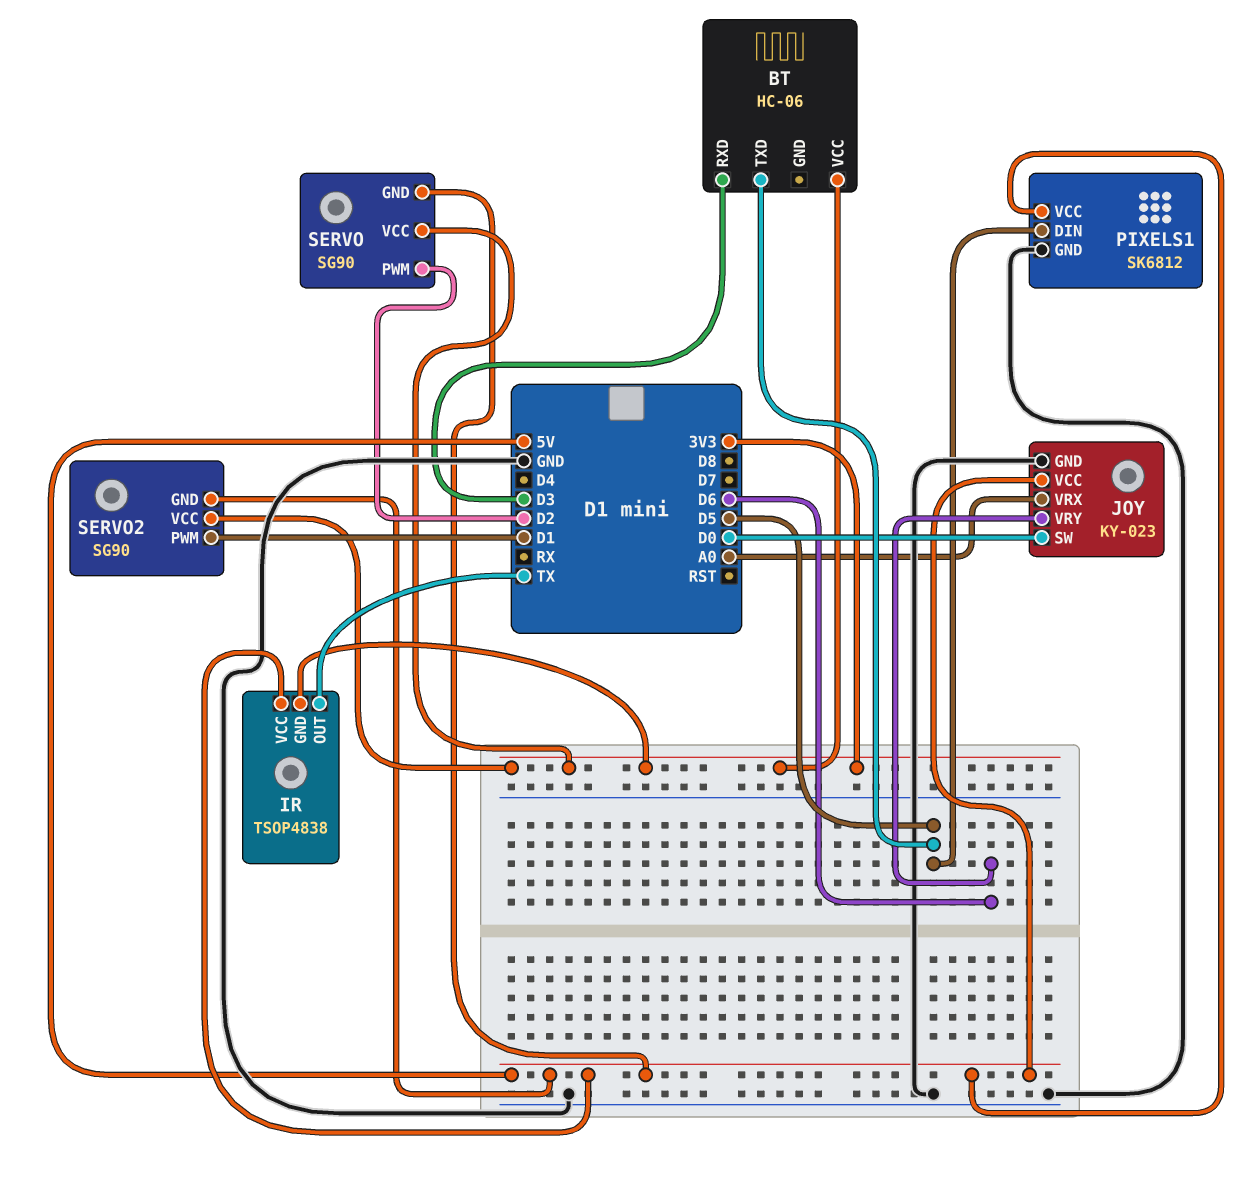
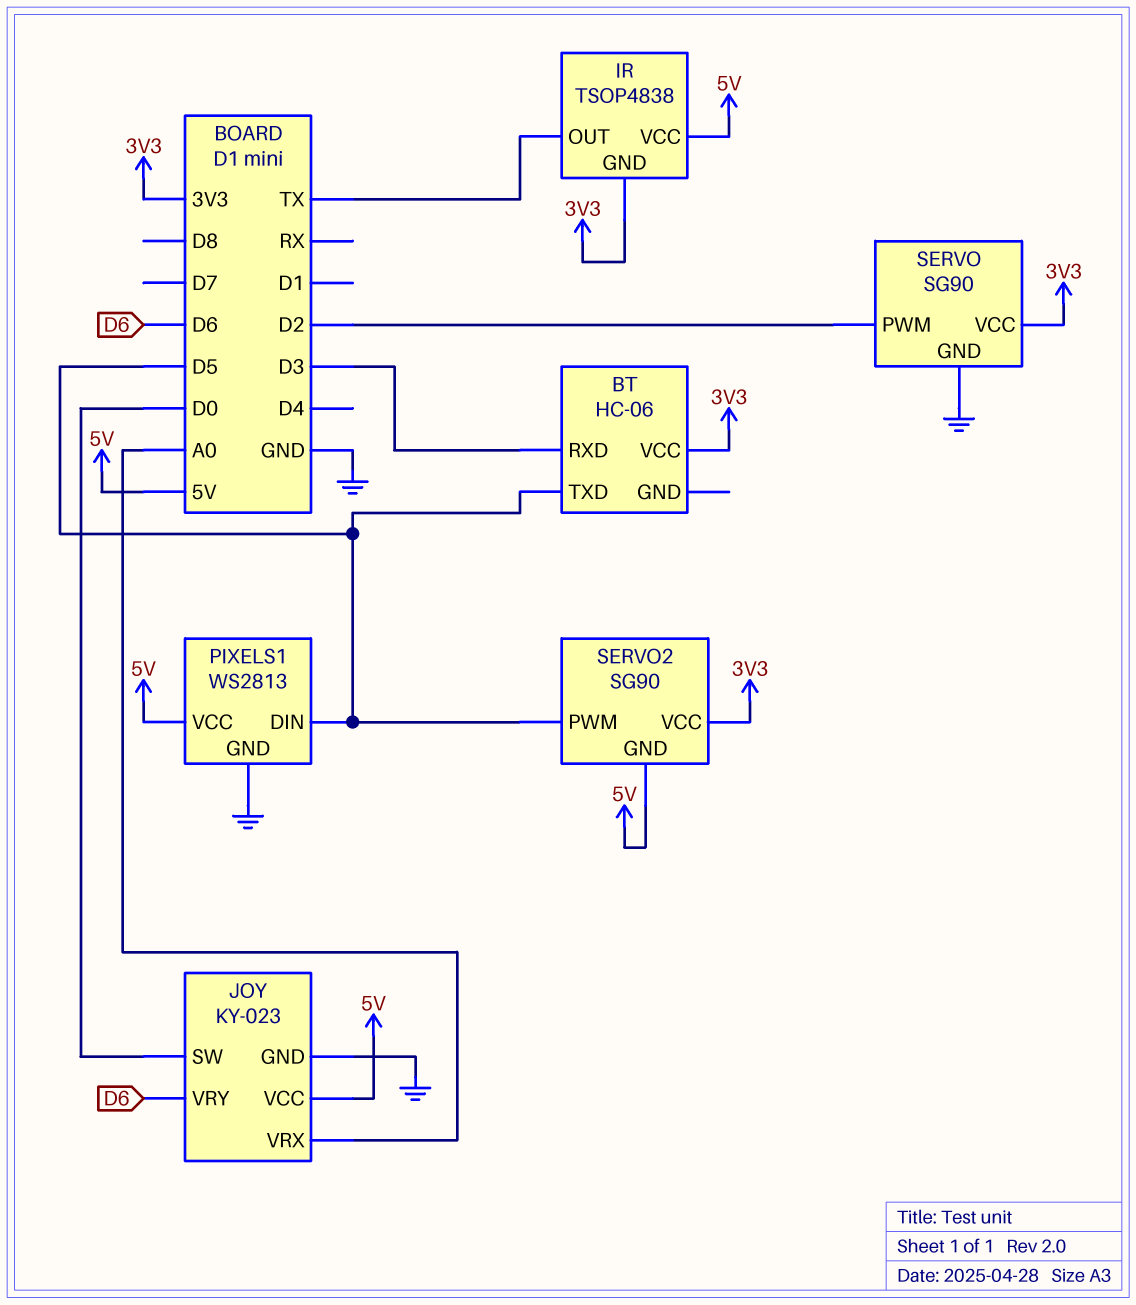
PIXELS1: SK6812 -> WS2813
SERVO pin GND: 5V -> GND
SERVO2 pin PWM: D1 -> D5

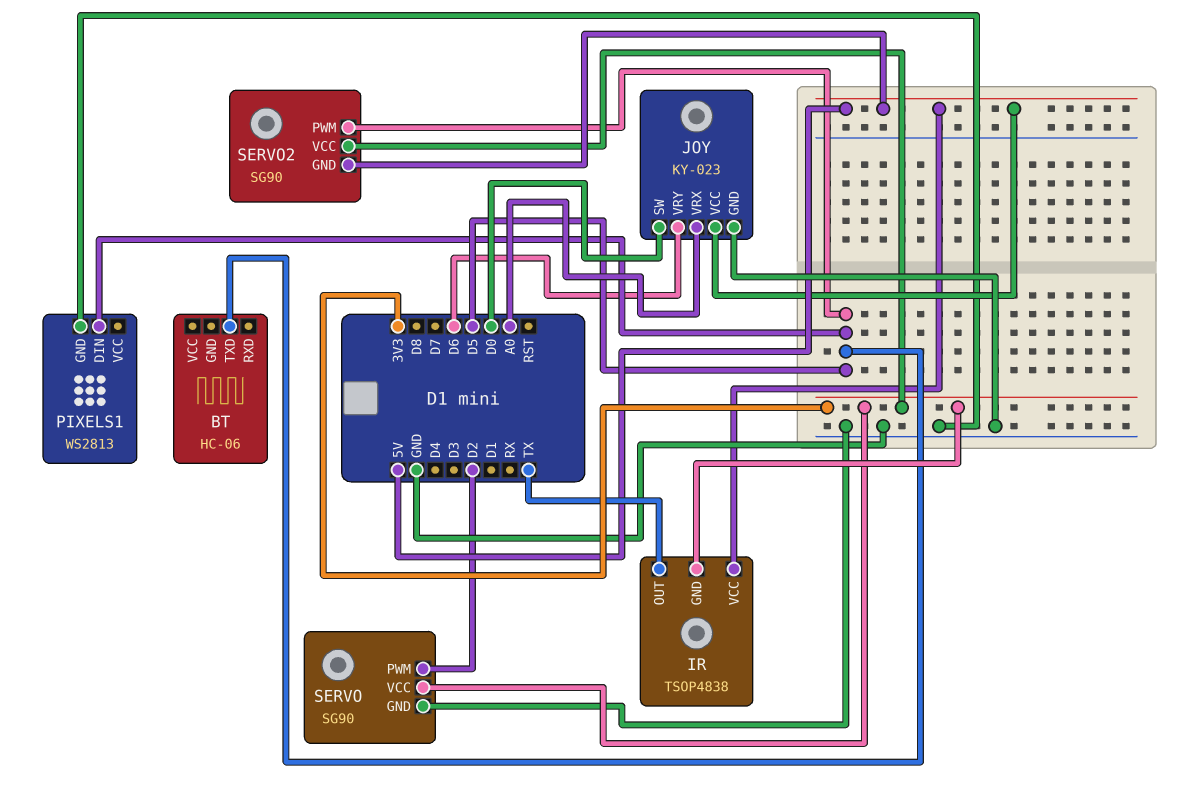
BT pin RXD: D3 -> none
BT pin VCC: 3V3 -> none
PIXELS1 pin VCC: 5V -> none

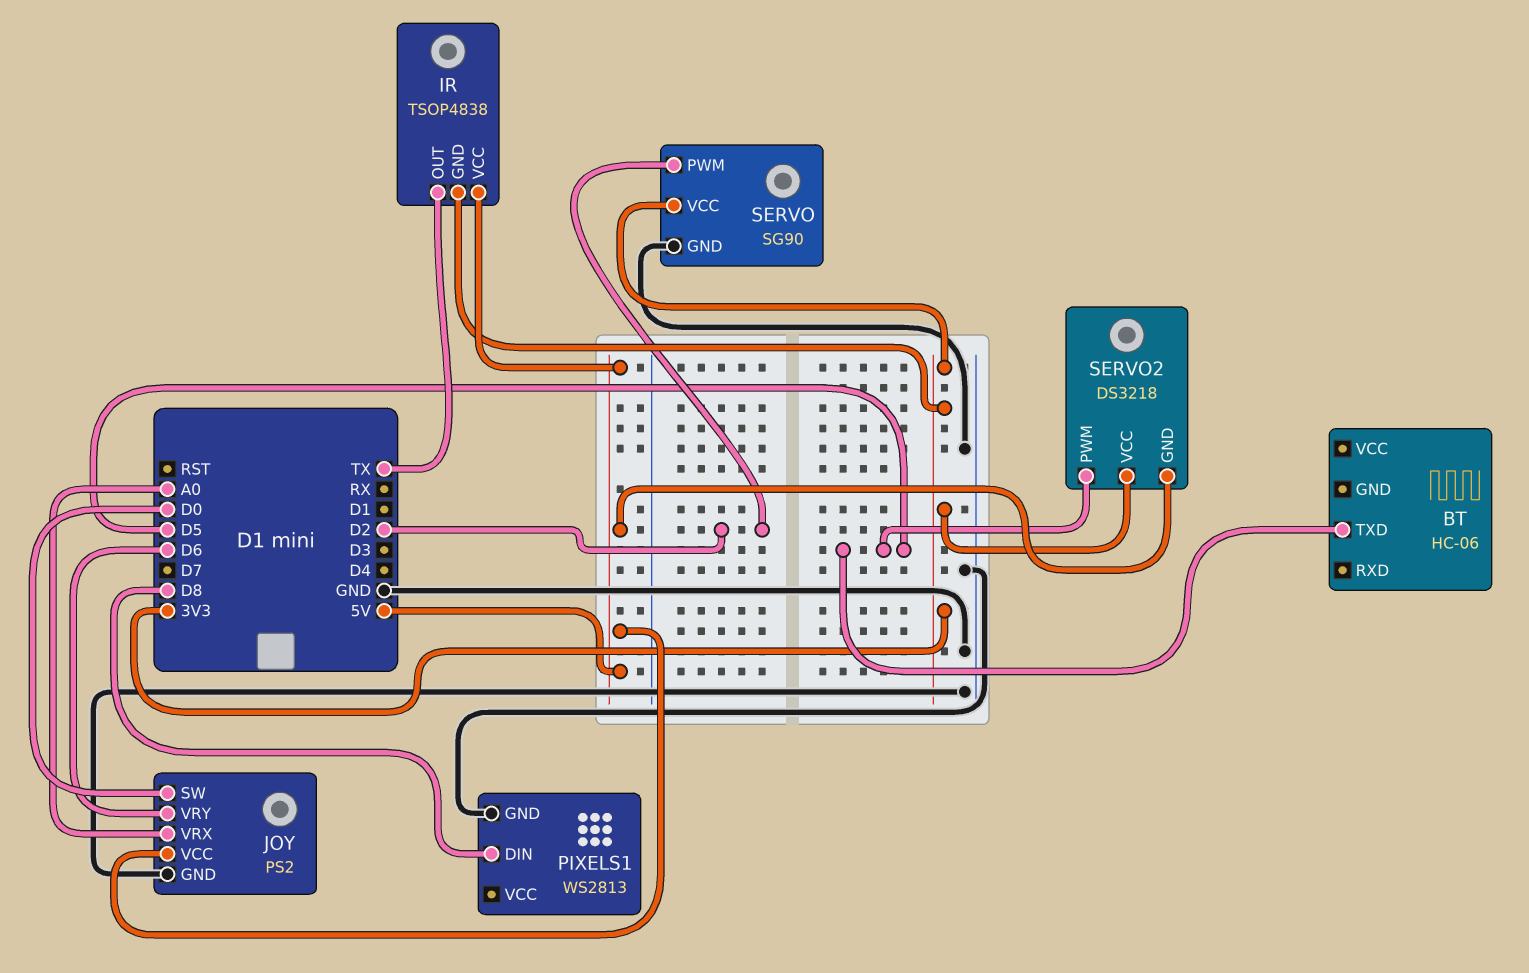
JOY: KY-023 -> PS2
PIXELS1 pin DIN: D5 -> D8
SERVO2: SG90 -> DS3218

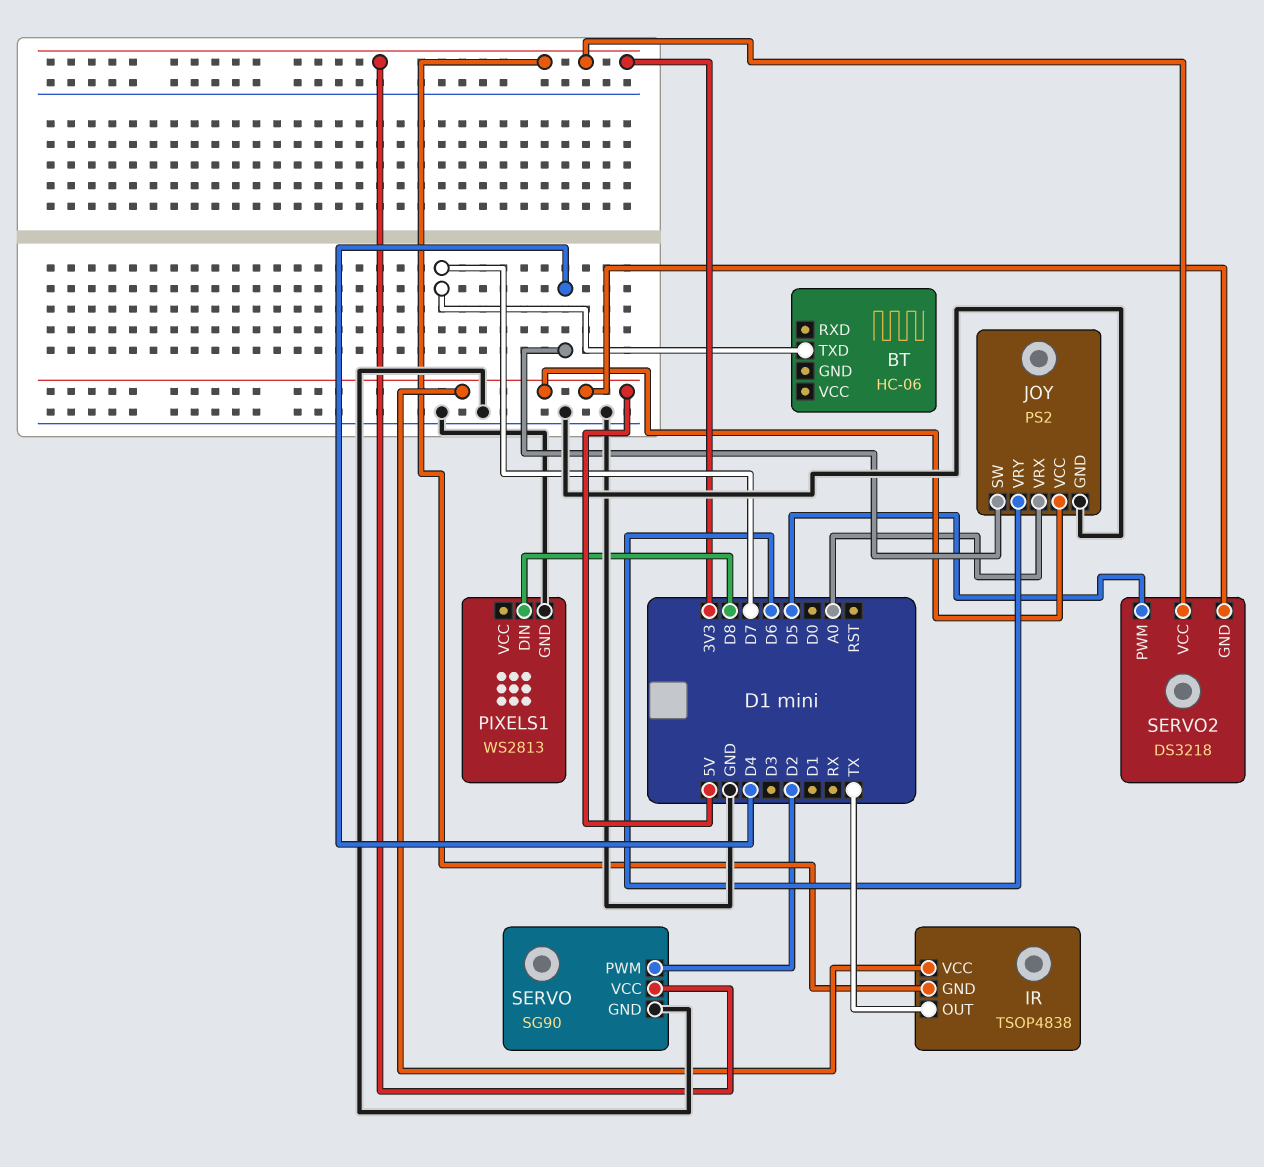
BT pin TXD: D5 -> D7
JOY pin SW: D0 -> D4

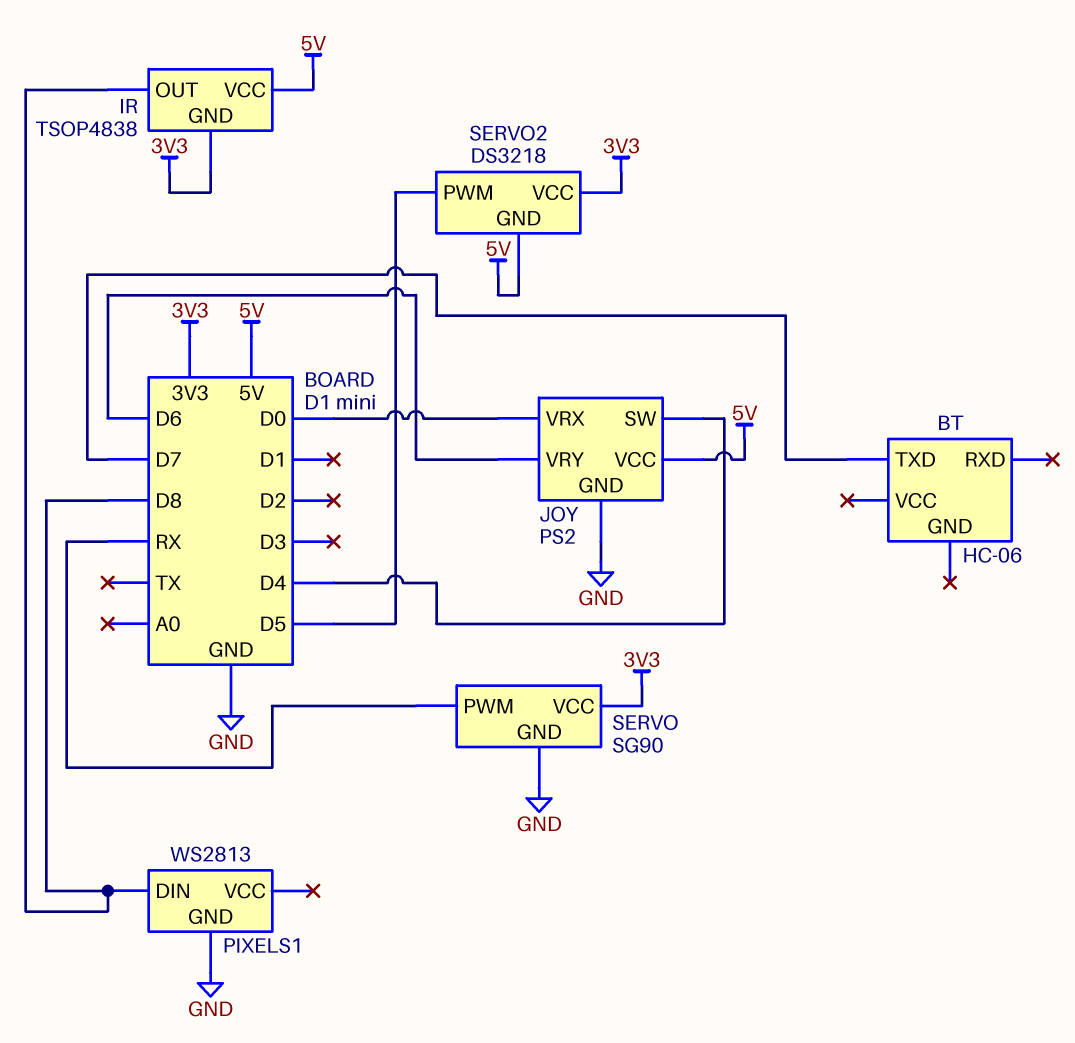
IR pin OUT: TX -> D8
JOY pin VRX: A0 -> D0
SERVO pin PWM: D2 -> RX

